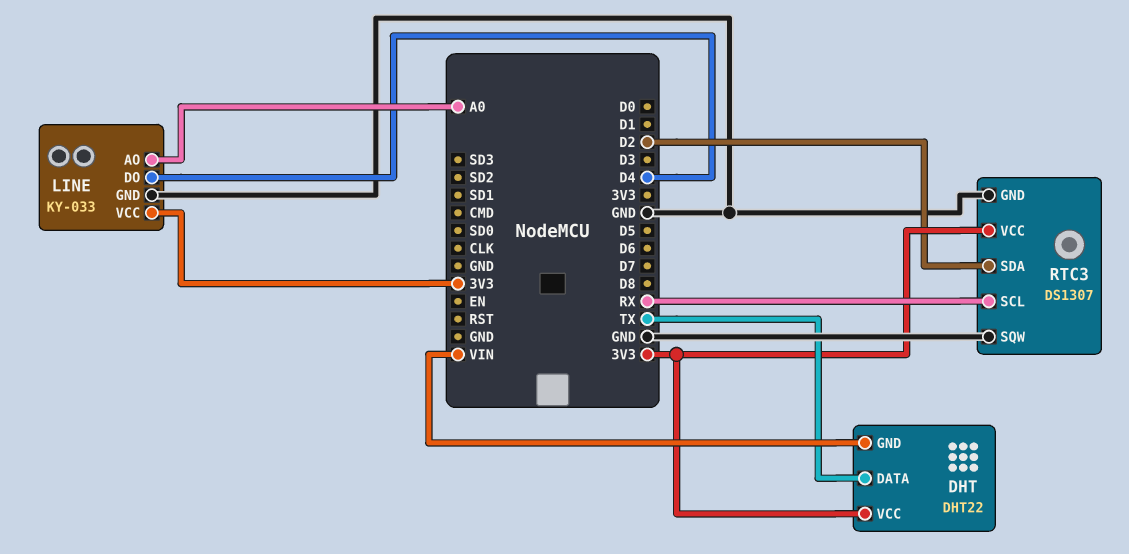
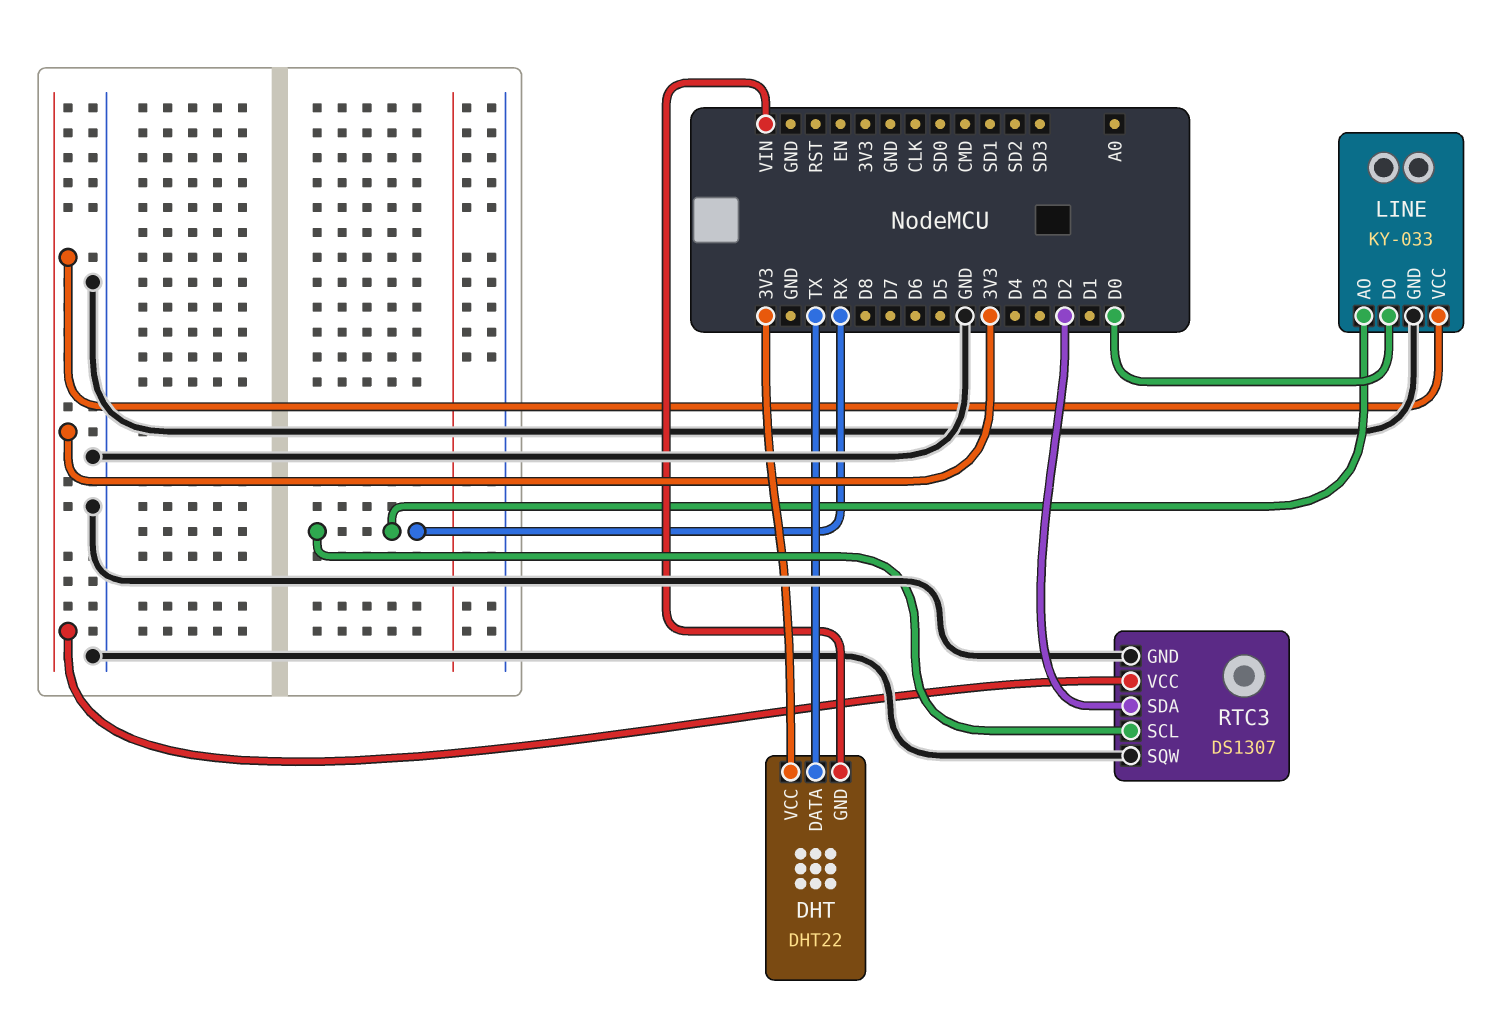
LINE pin AO: A0 -> RX
LINE pin DO: D4 -> D0

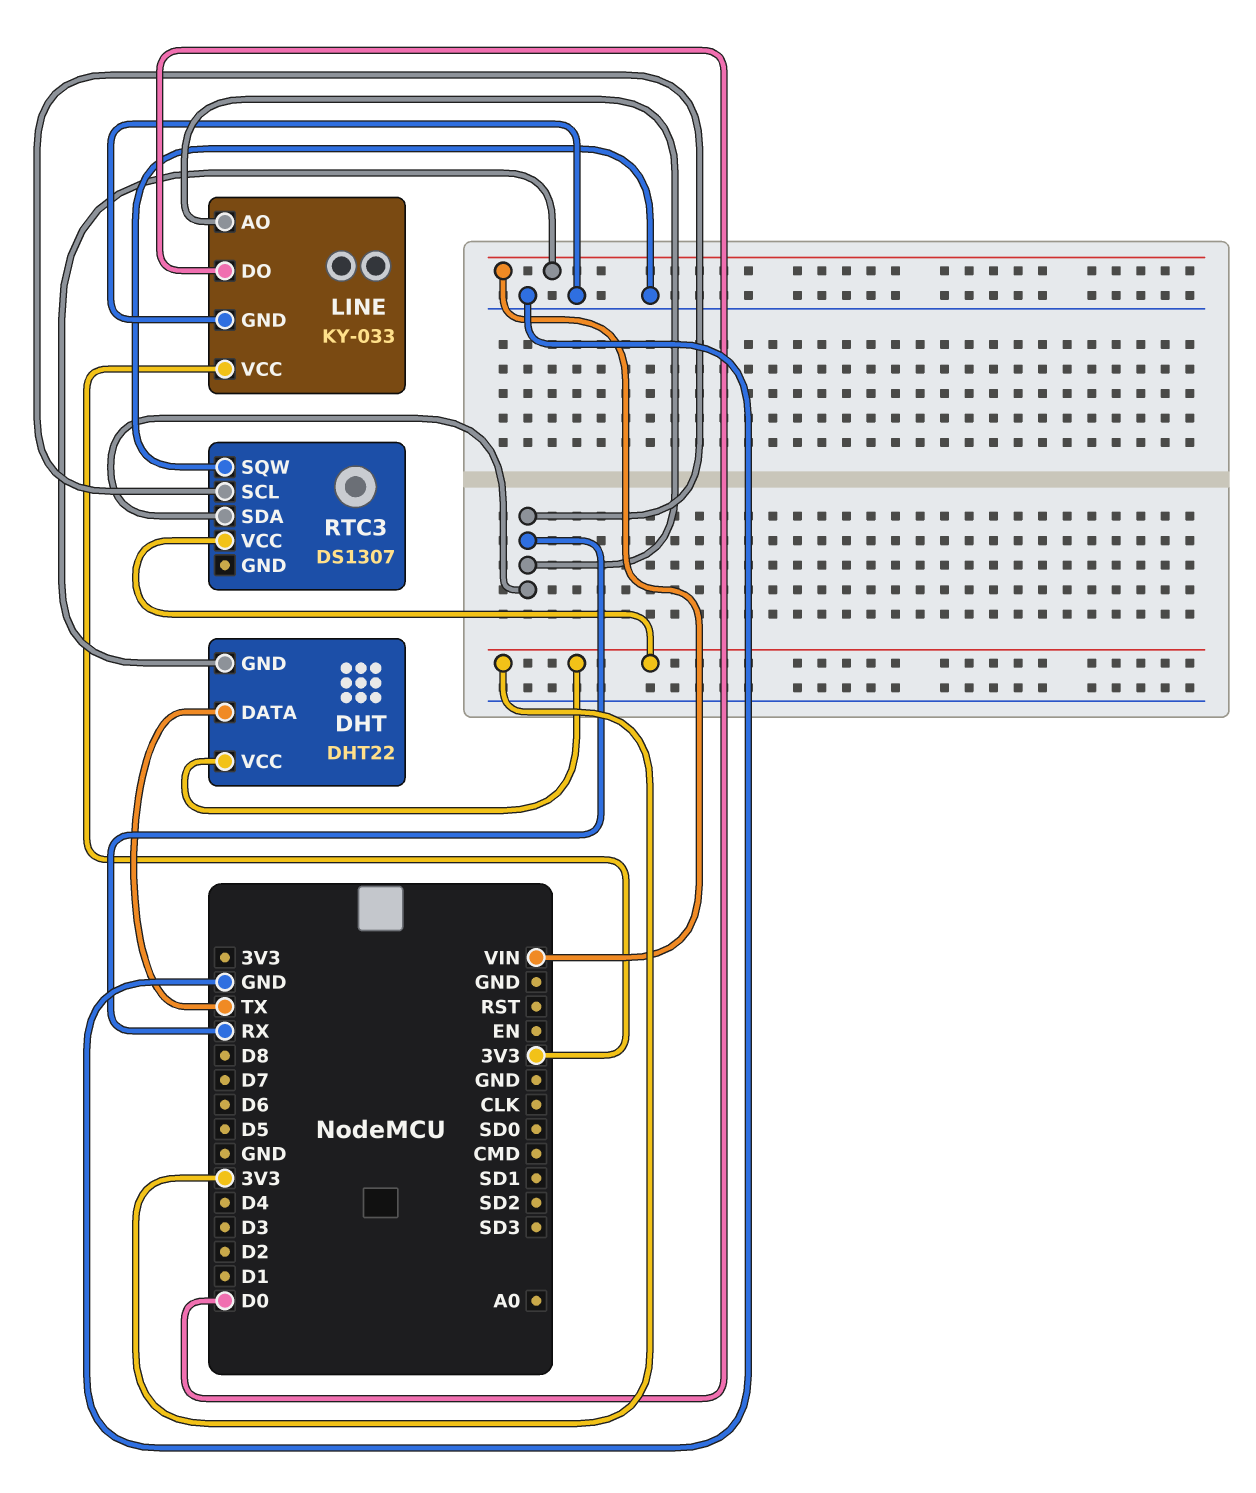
RTC3 pin GND: GND -> none
RTC3 pin SDA: D2 -> RX

